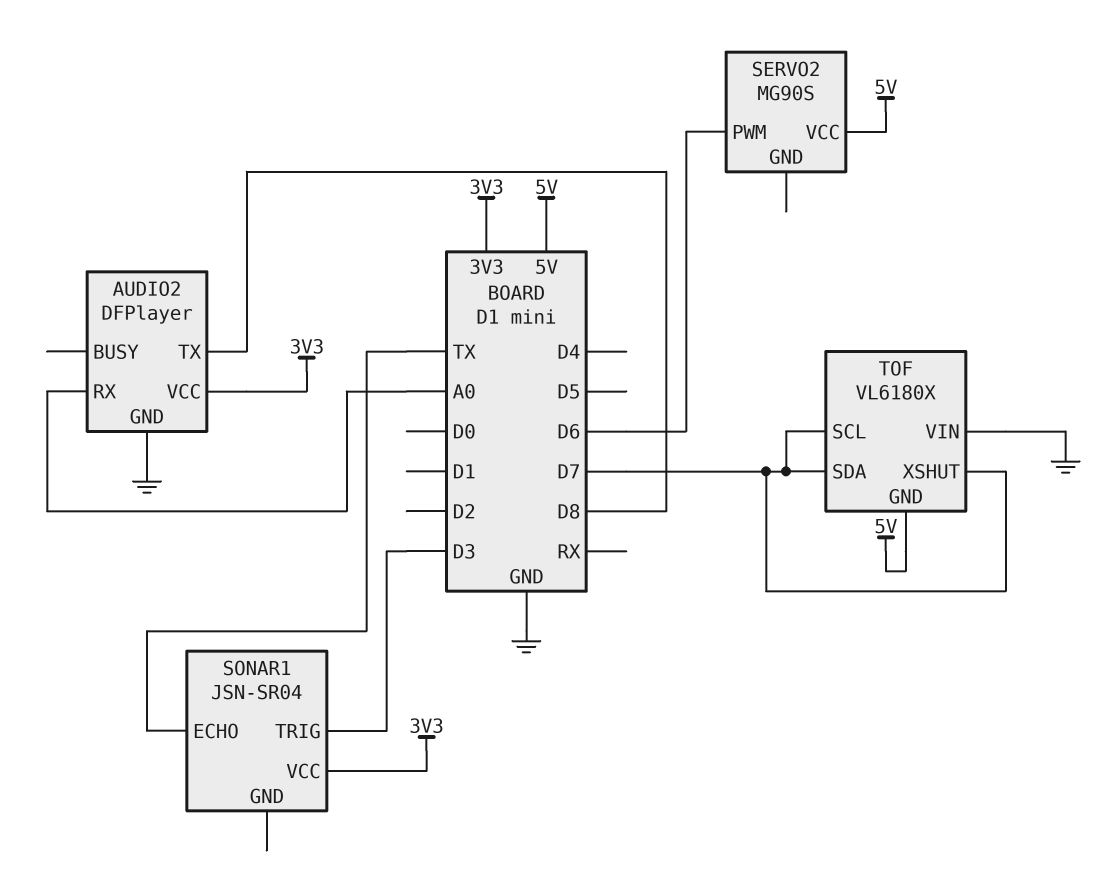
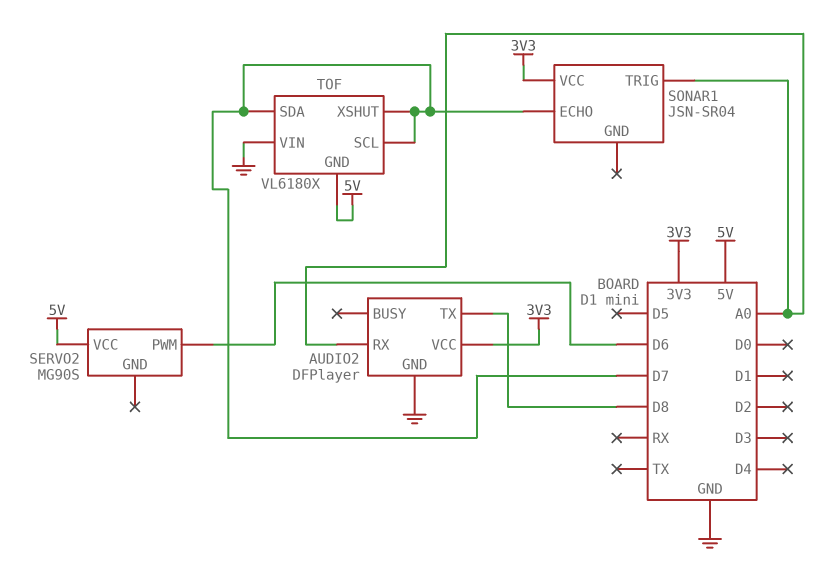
SONAR1 pin ECHO: TX -> D7
SONAR1 pin TRIG: D3 -> A0

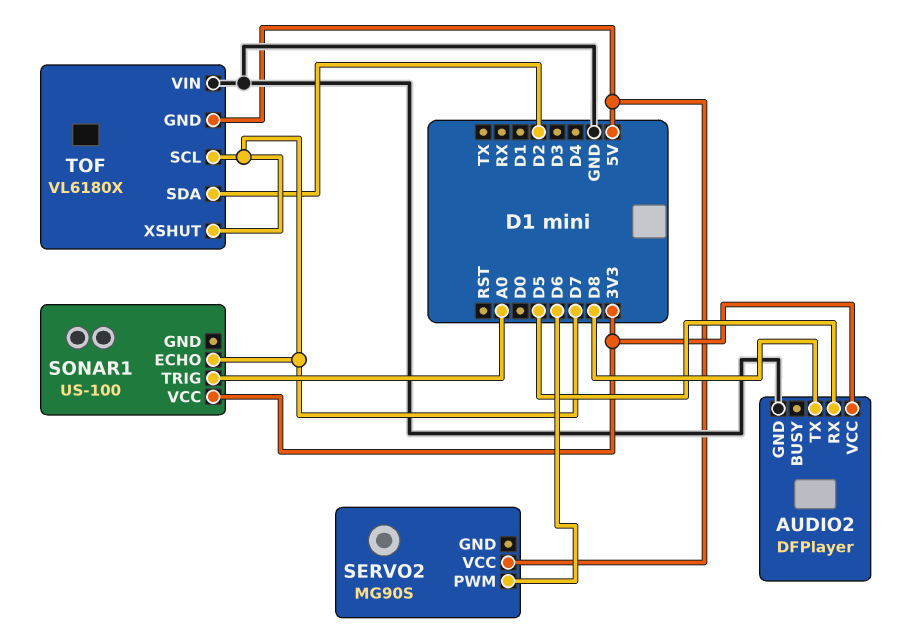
AUDIO2 pin RX: A0 -> D5
SONAR1: JSN-SR04 -> US-100
TOF pin SDA: D7 -> D2

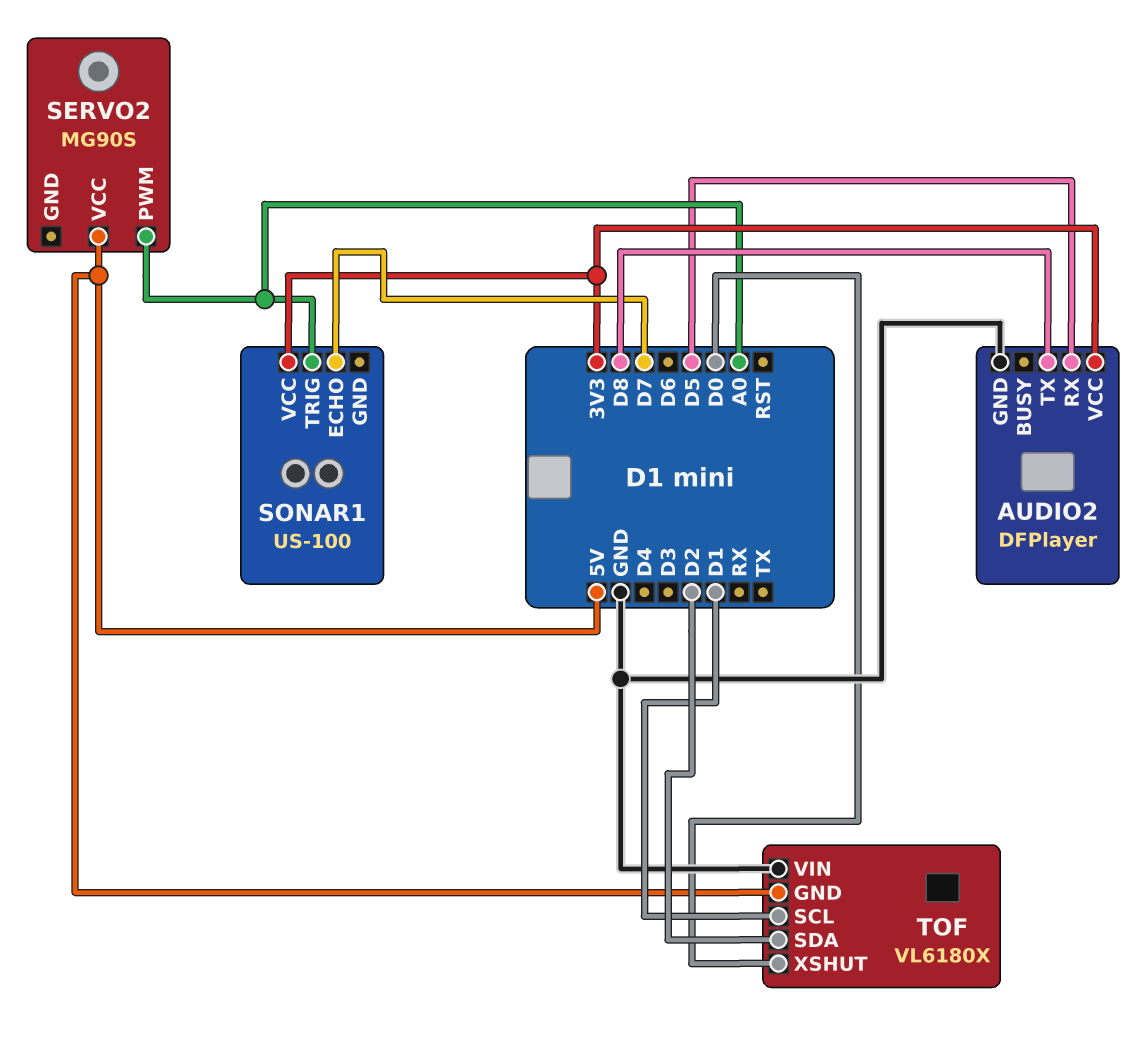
SERVO2 pin PWM: D6 -> A0
TOF pin SCL: D7 -> D1
TOF pin XSHUT: D7 -> D0

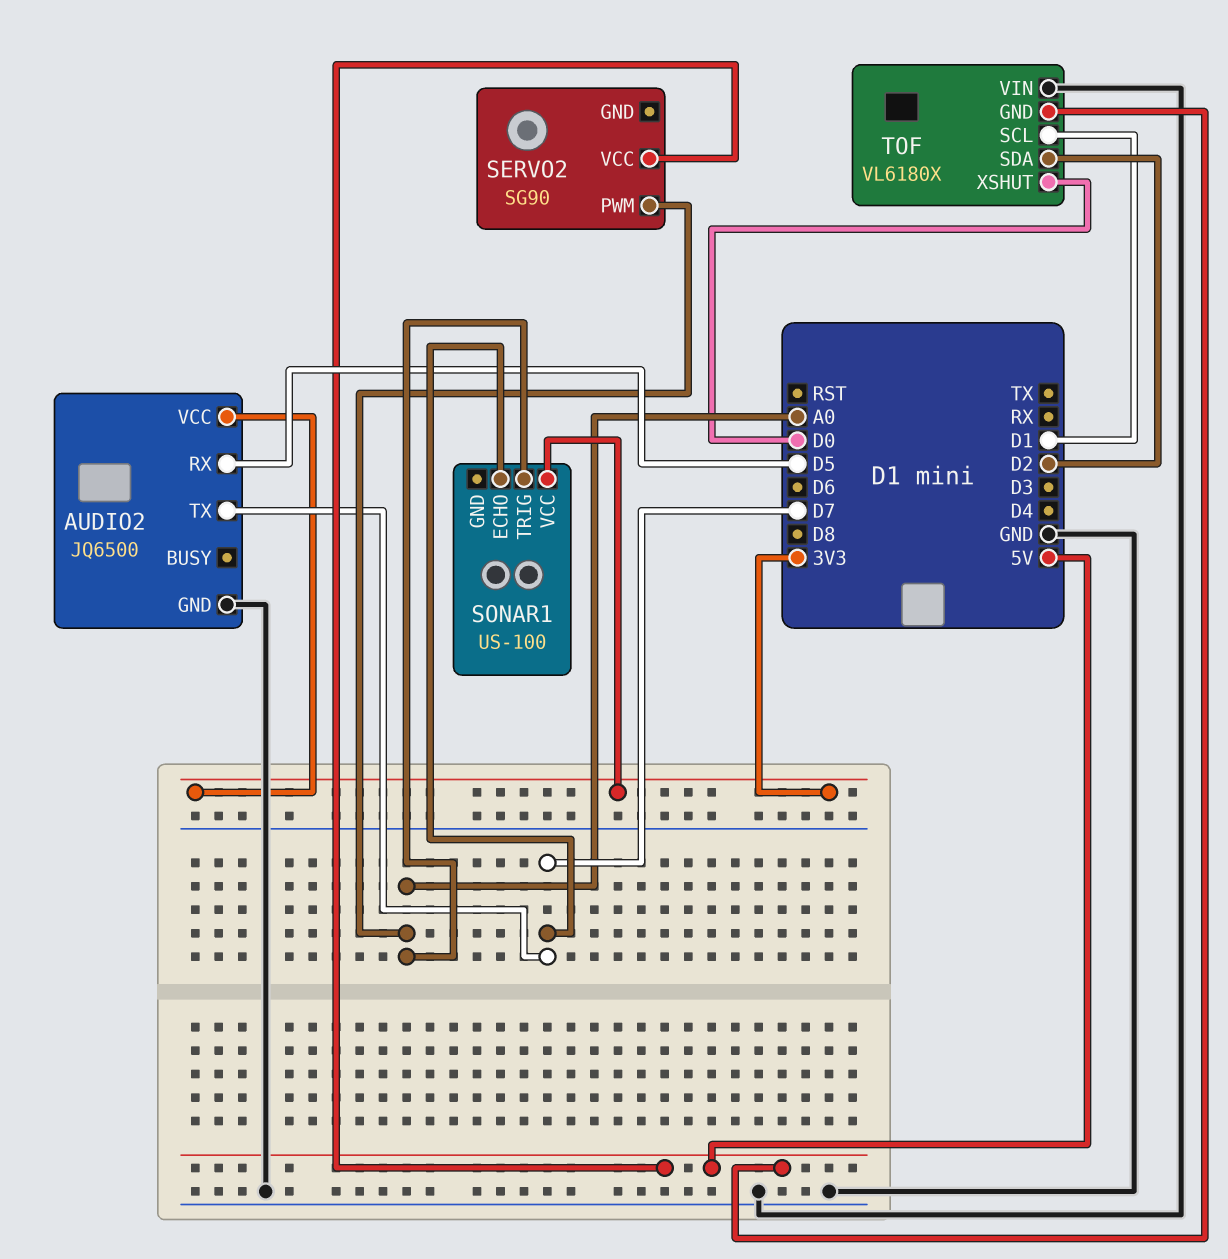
AUDIO2: DFPlayer -> JQ6500
AUDIO2 pin TX: D8 -> D7
SERVO2: MG90S -> SG90

